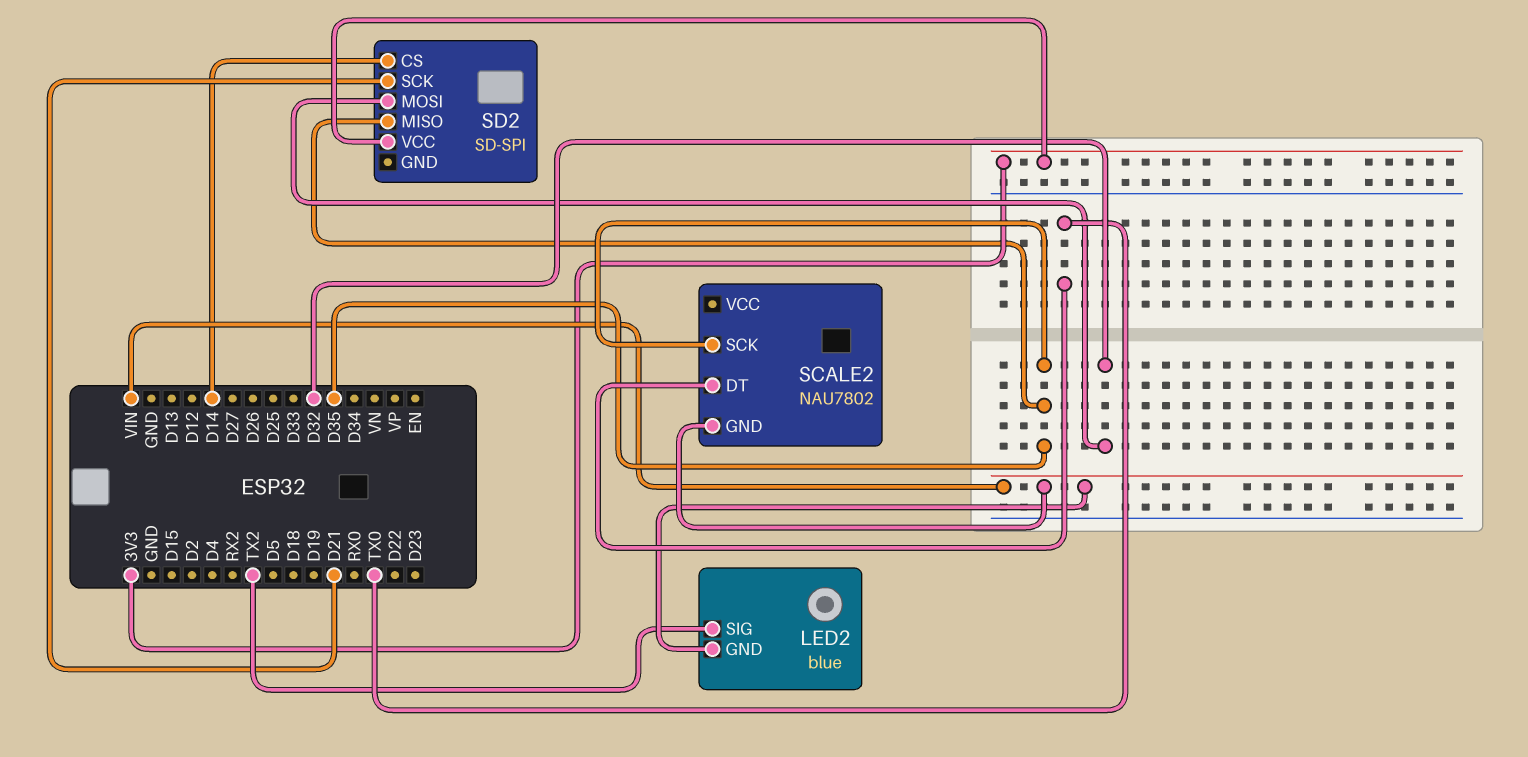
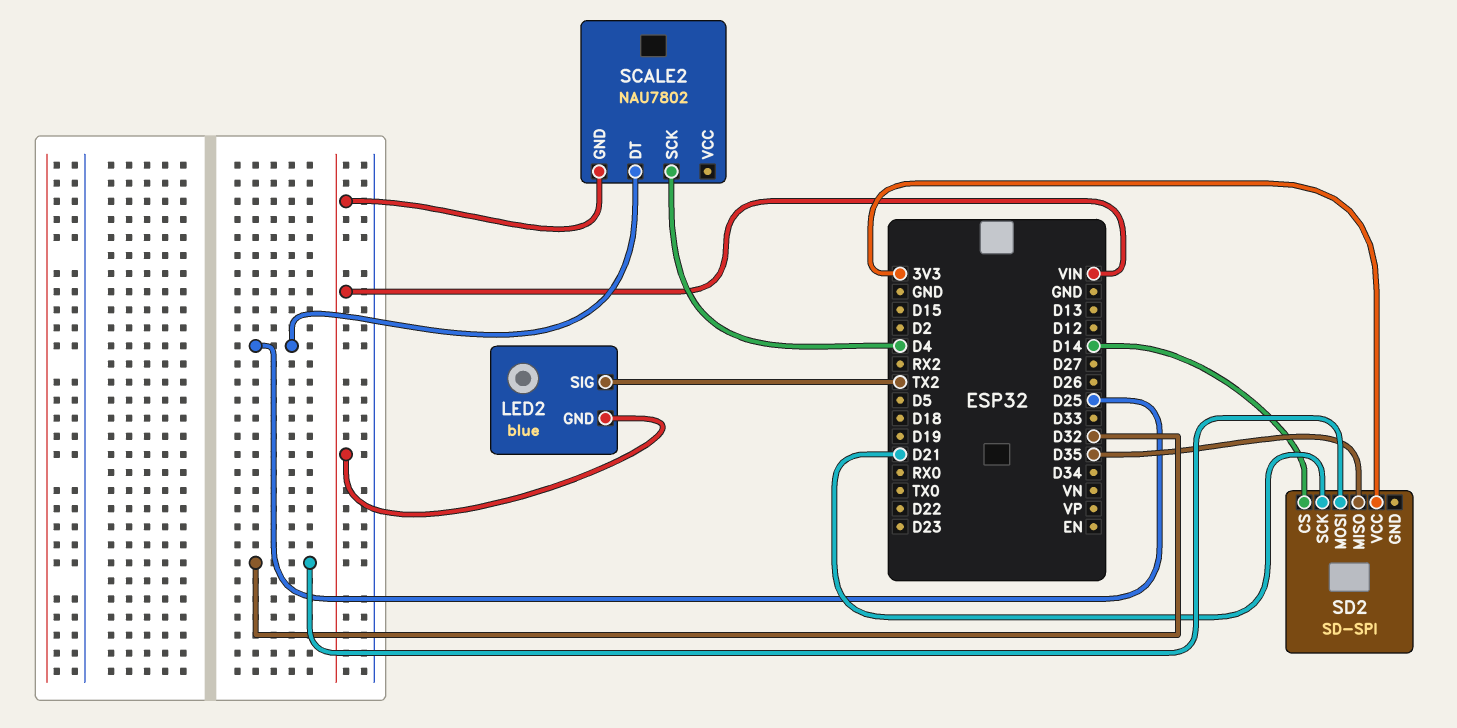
SCALE2 pin DT: TX0 -> D25
SCALE2 pin SCK: D35 -> D4

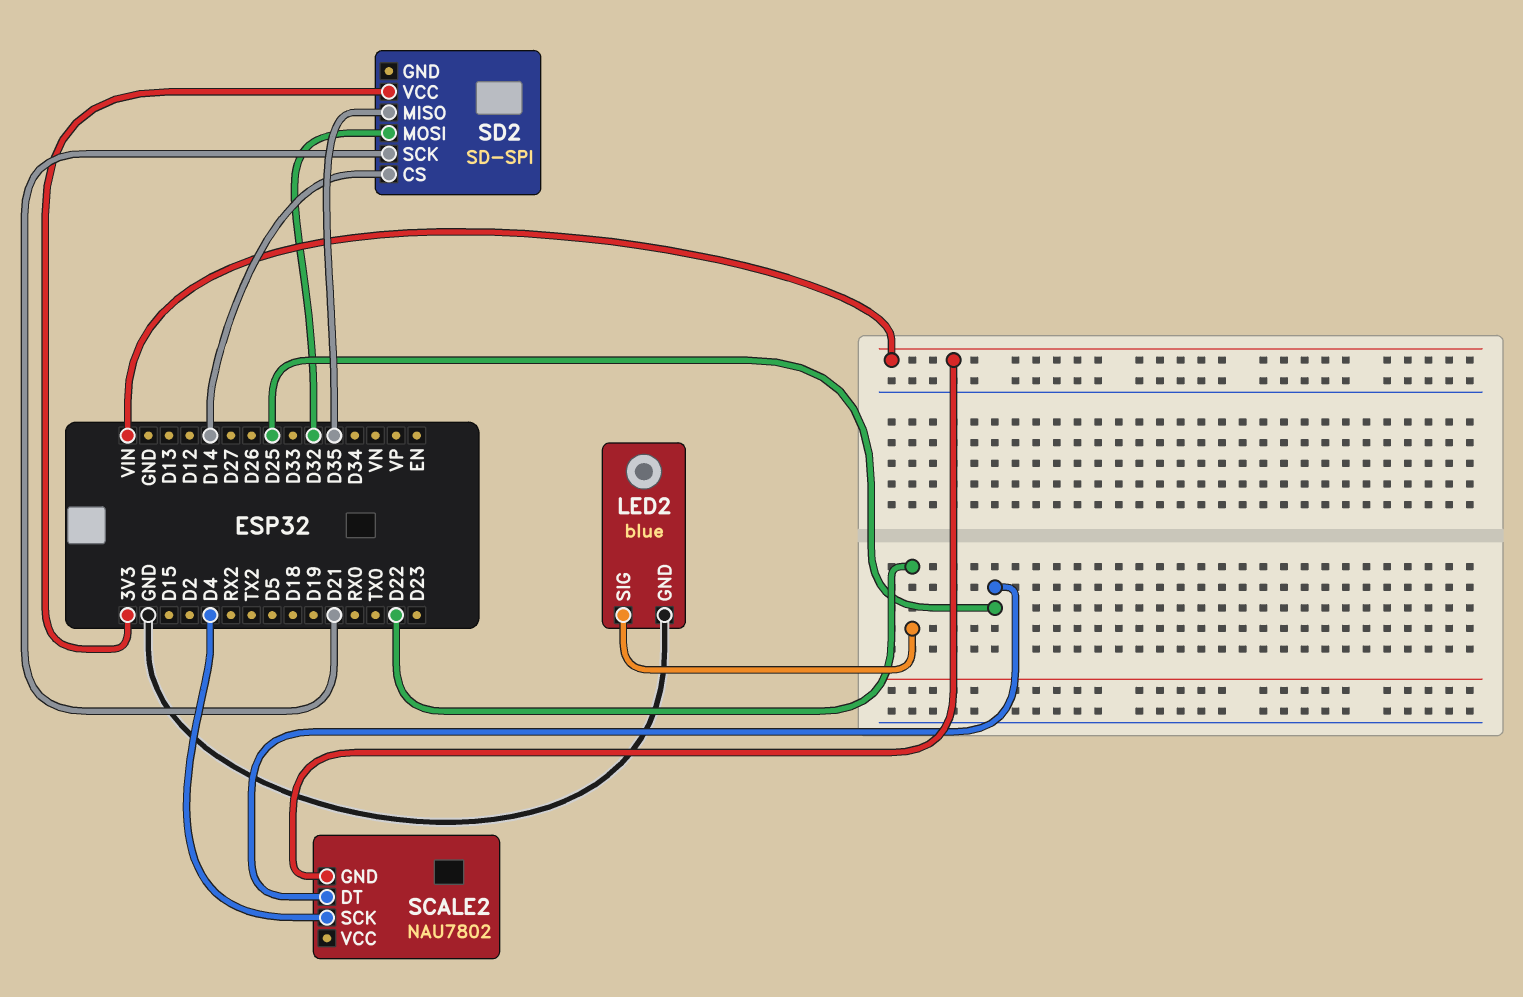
LED2 pin GND: VIN -> GND
LED2 pin SIG: TX2 -> D22

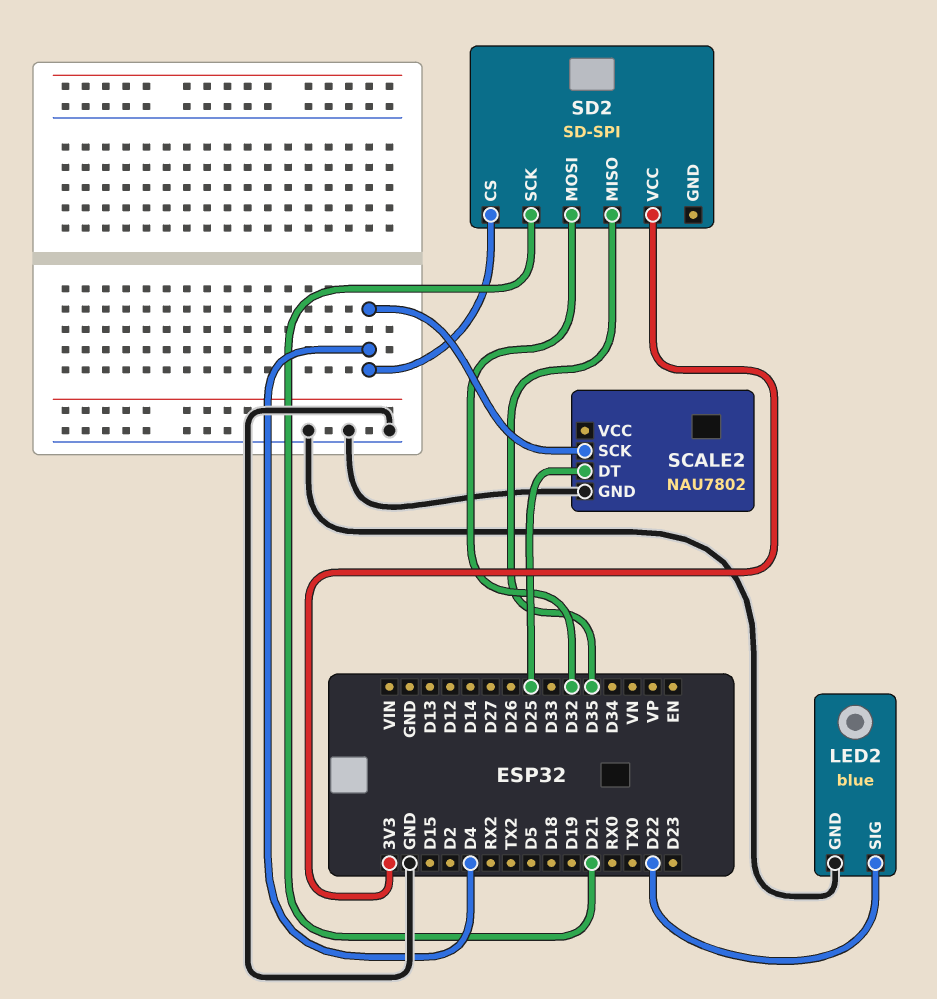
SCALE2 pin GND: VIN -> GND
SD2 pin CS: D14 -> D4

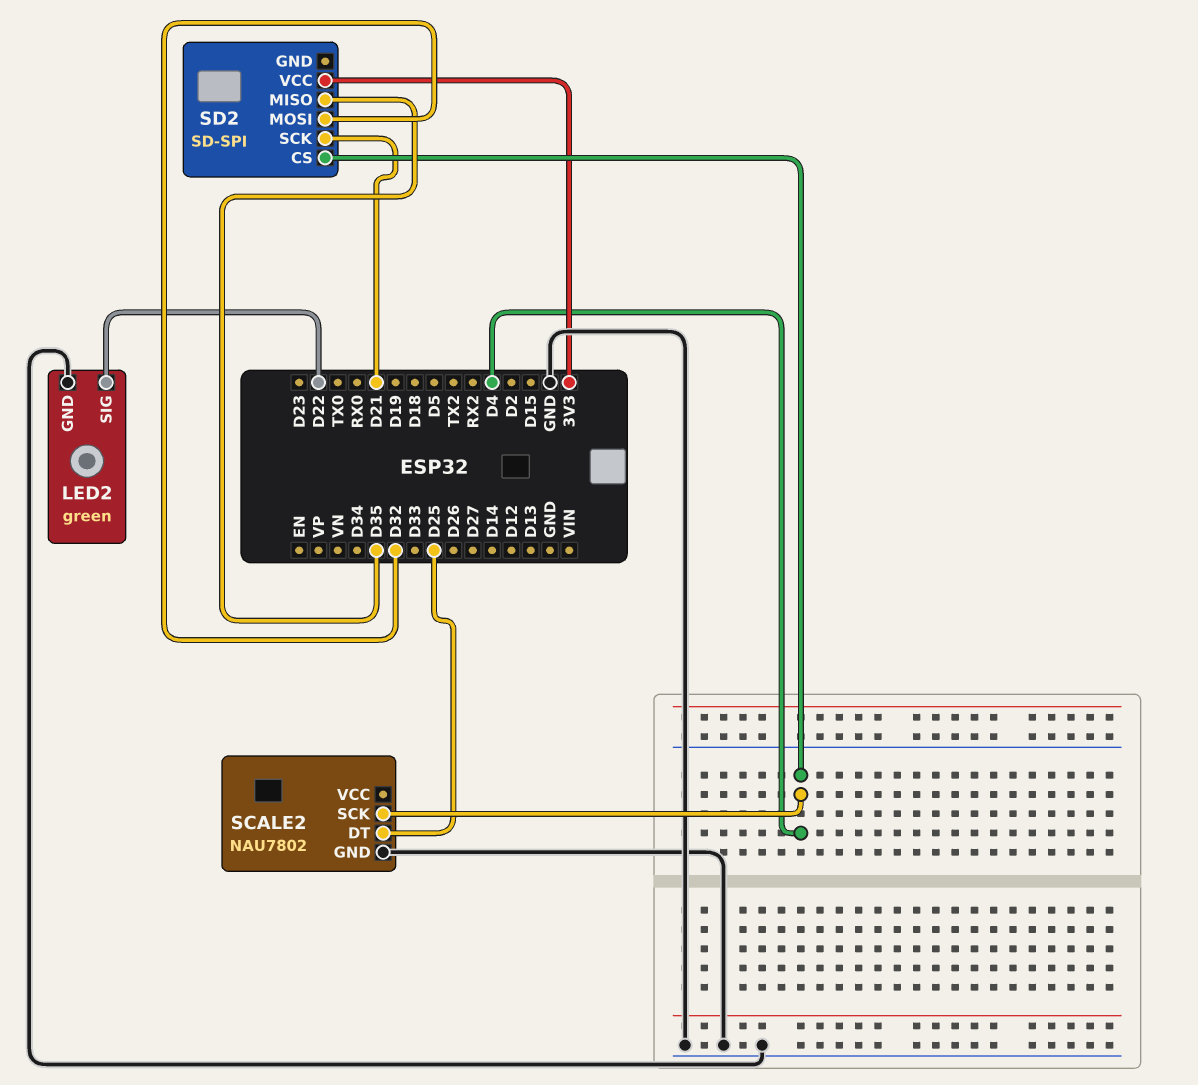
LED2: blue -> green

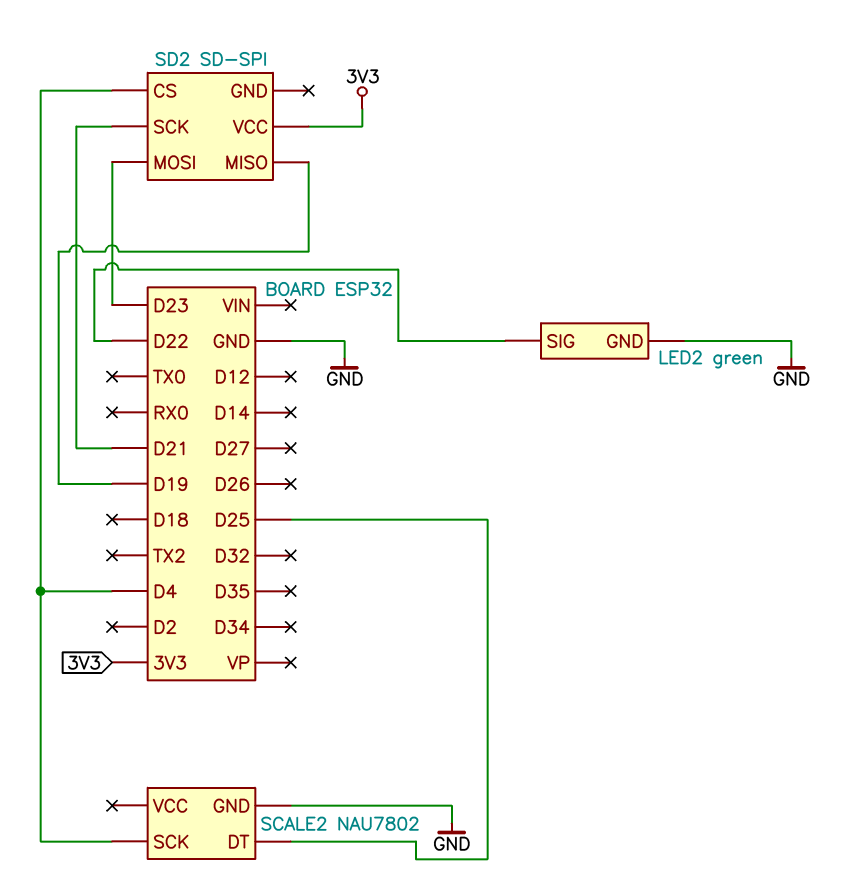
SD2 pin MISO: D35 -> D19
SD2 pin MOSI: D32 -> D23

